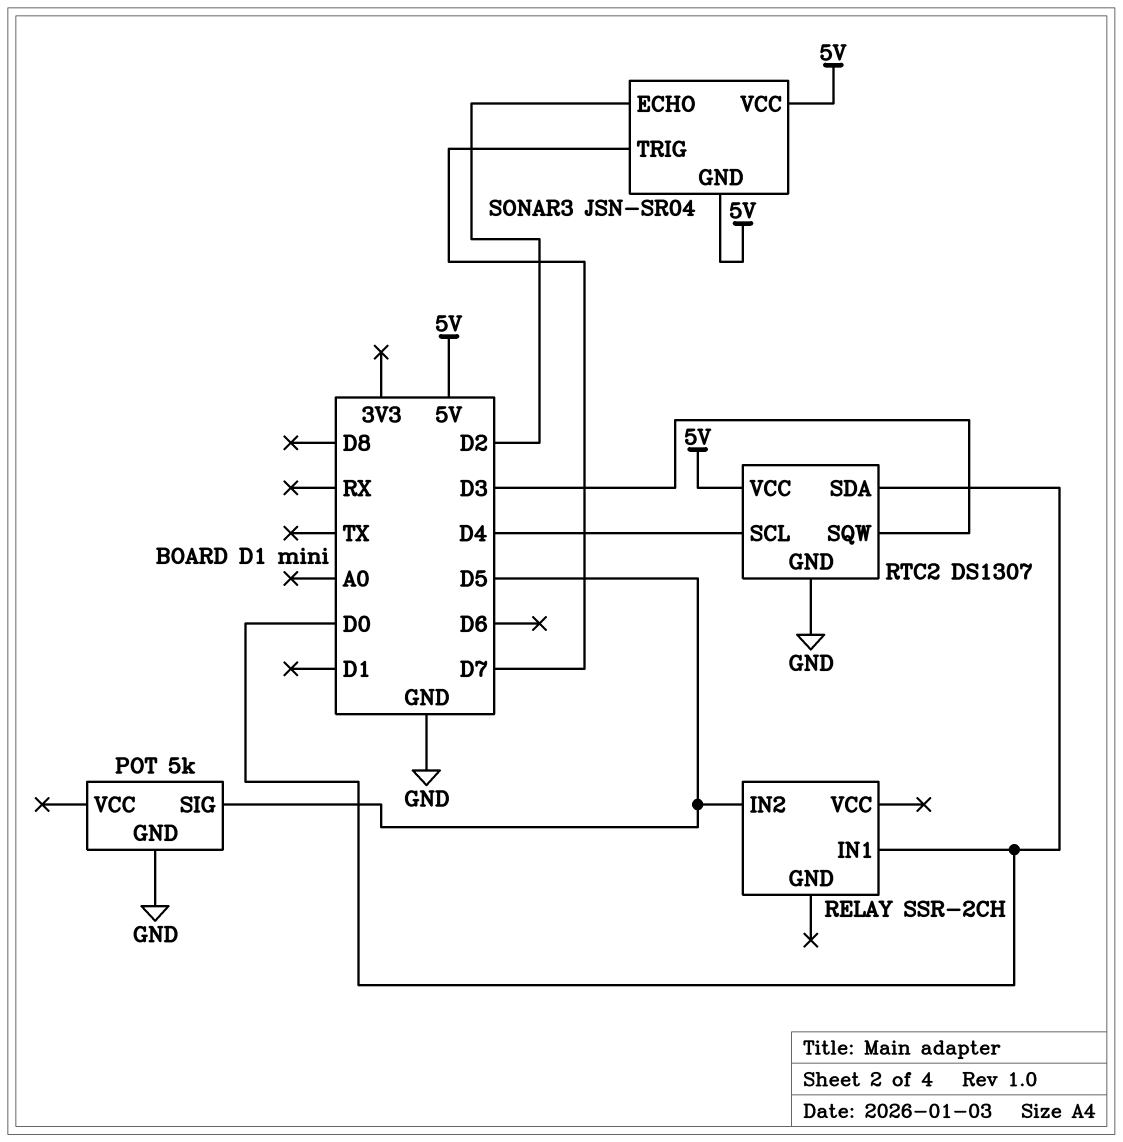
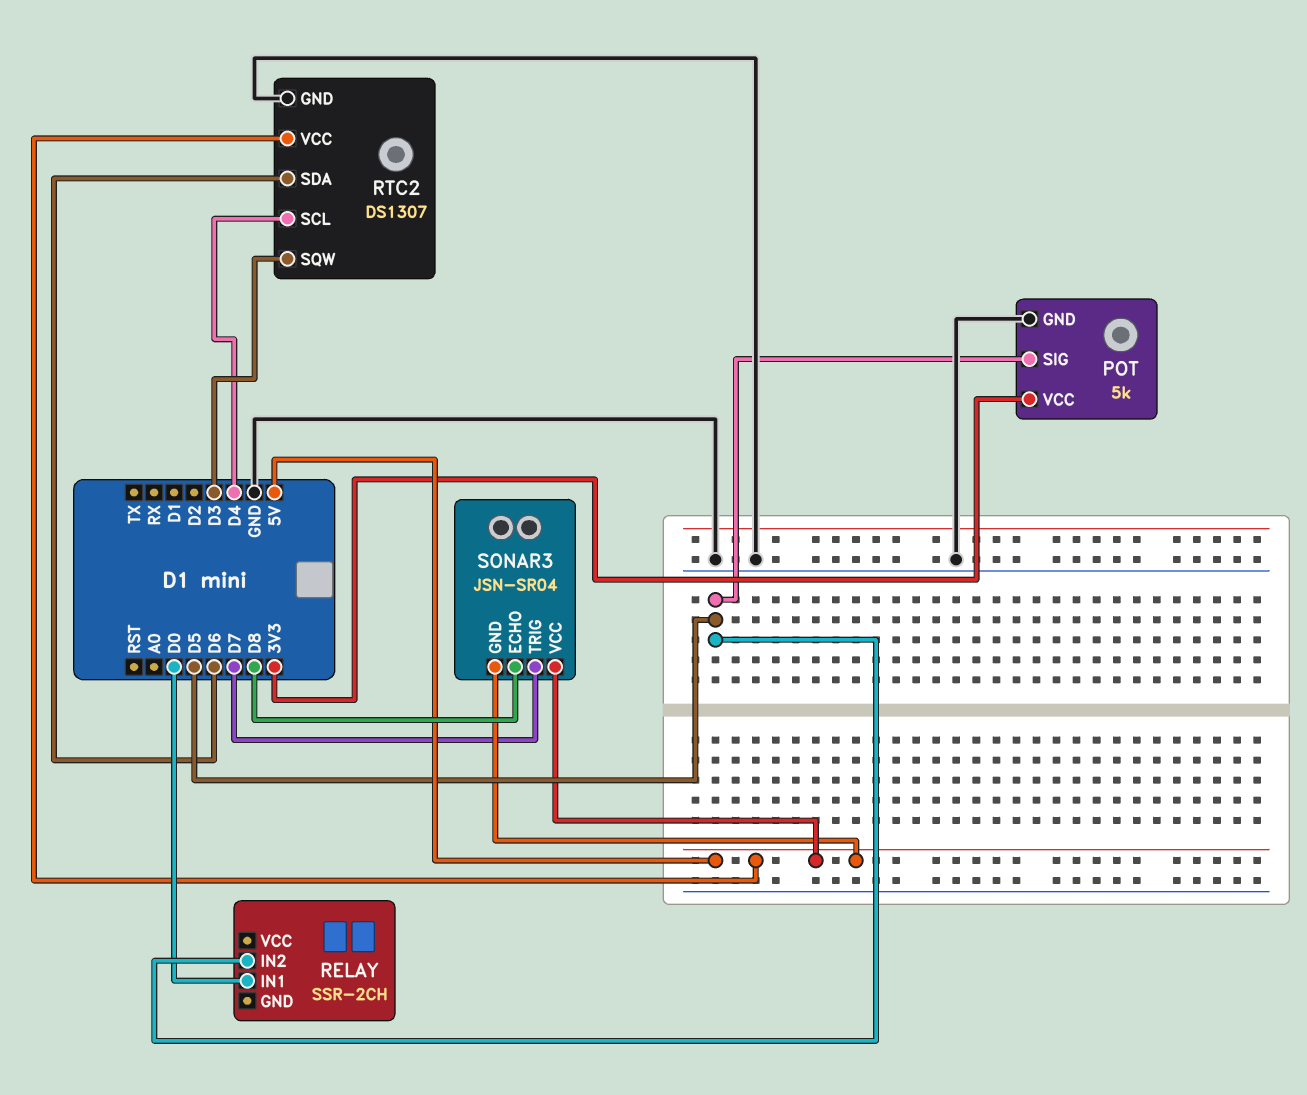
POT pin VCC: none -> 3V3
RTC2 pin SDA: D0 -> D6
SONAR3 pin ECHO: D2 -> D8

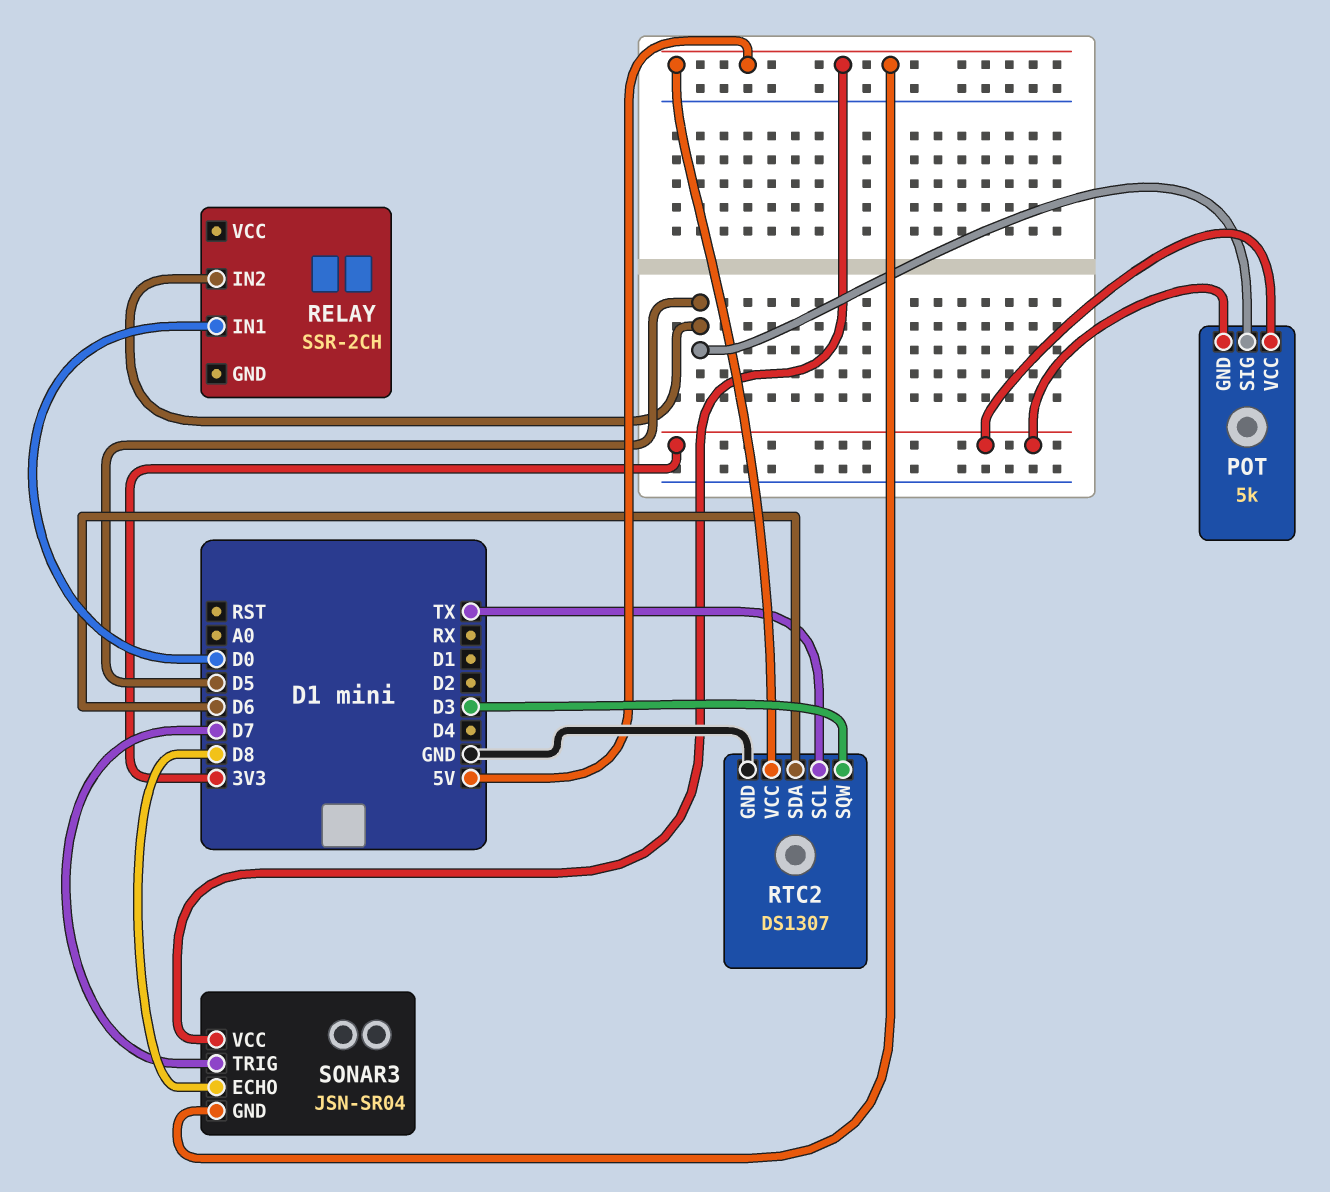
POT pin GND: GND -> 3V3
RTC2 pin SCL: D4 -> TX

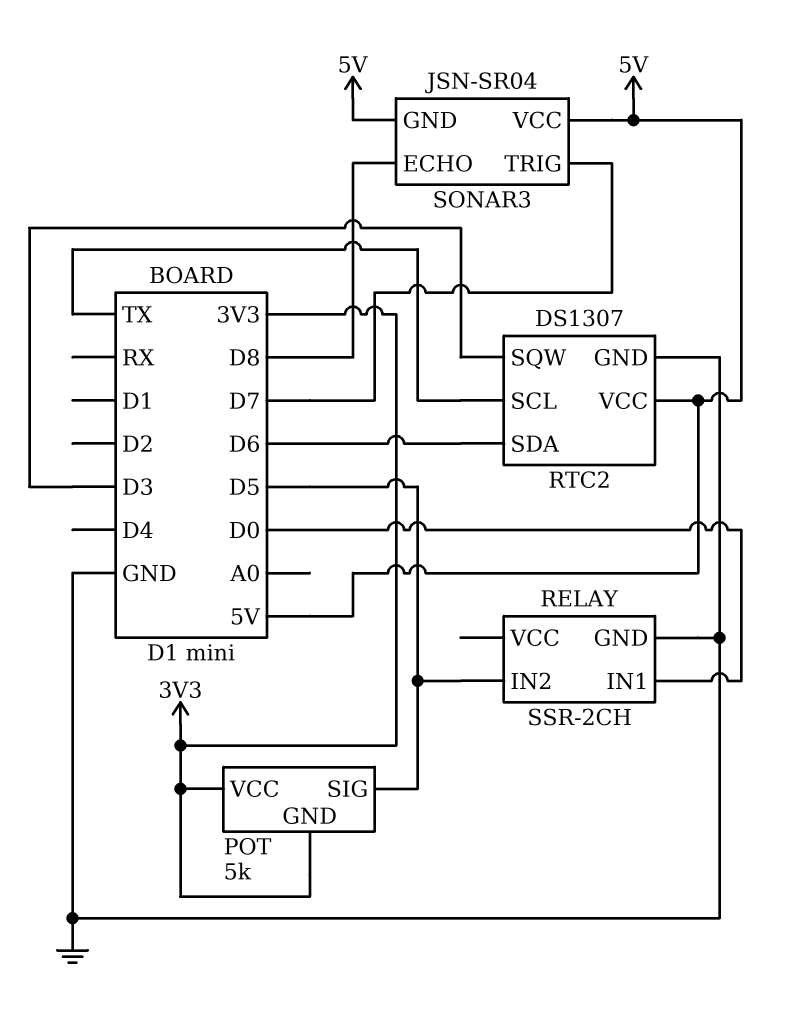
RELAY pin GND: none -> GND

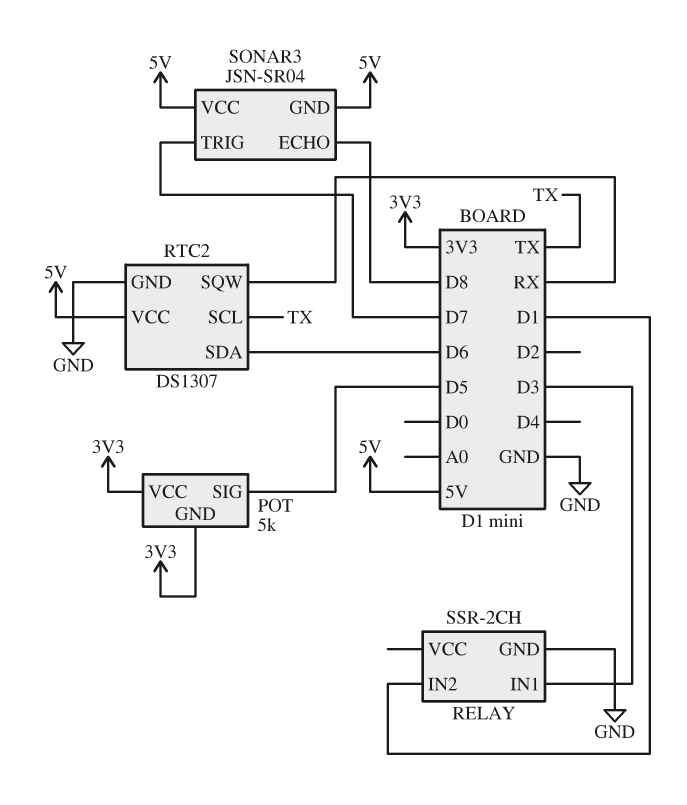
RELAY pin IN1: D0 -> D3
RELAY pin IN2: D5 -> D1
RTC2 pin SQW: D3 -> RX

